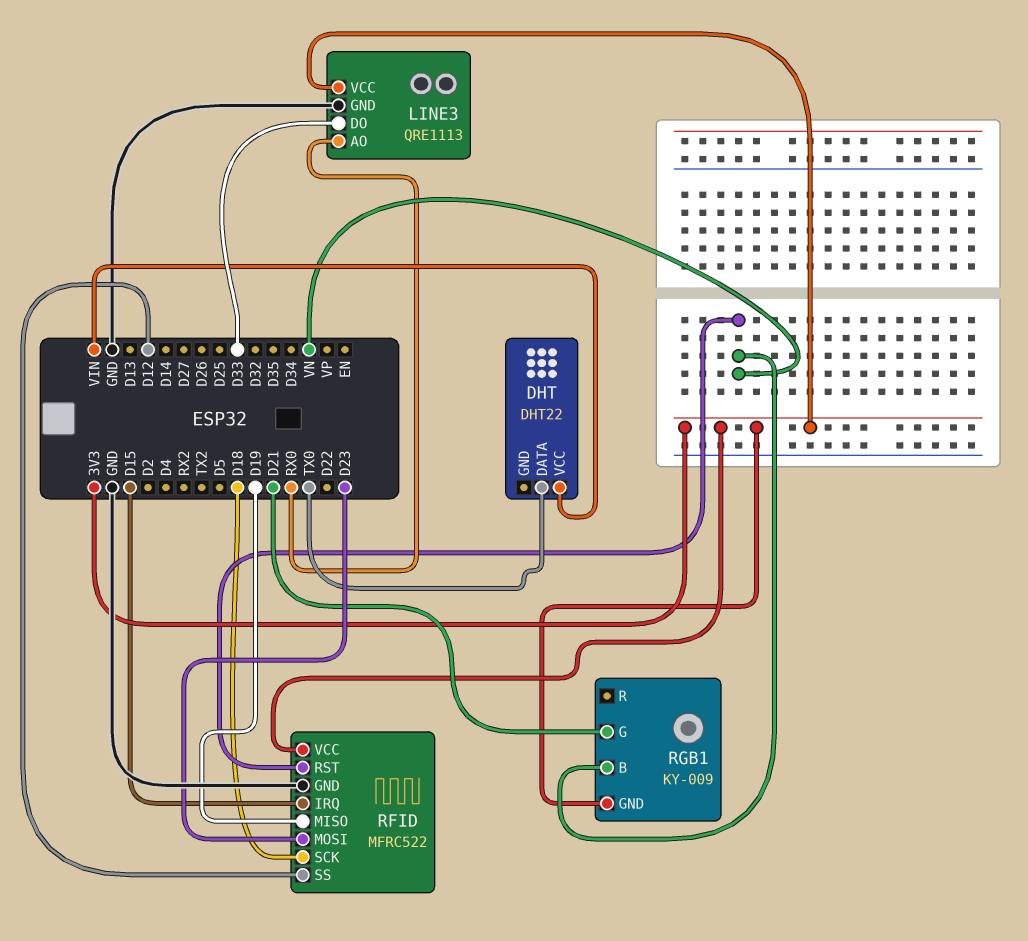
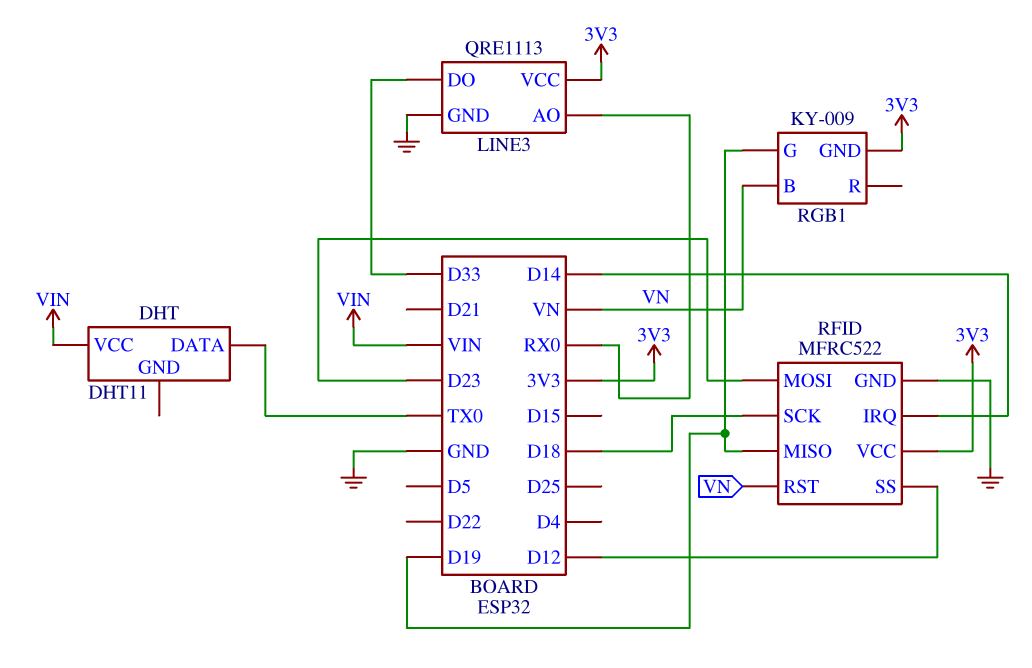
DHT: DHT22 -> DHT11
RFID pin IRQ: D15 -> D14
RGB1 pin G: D21 -> D19

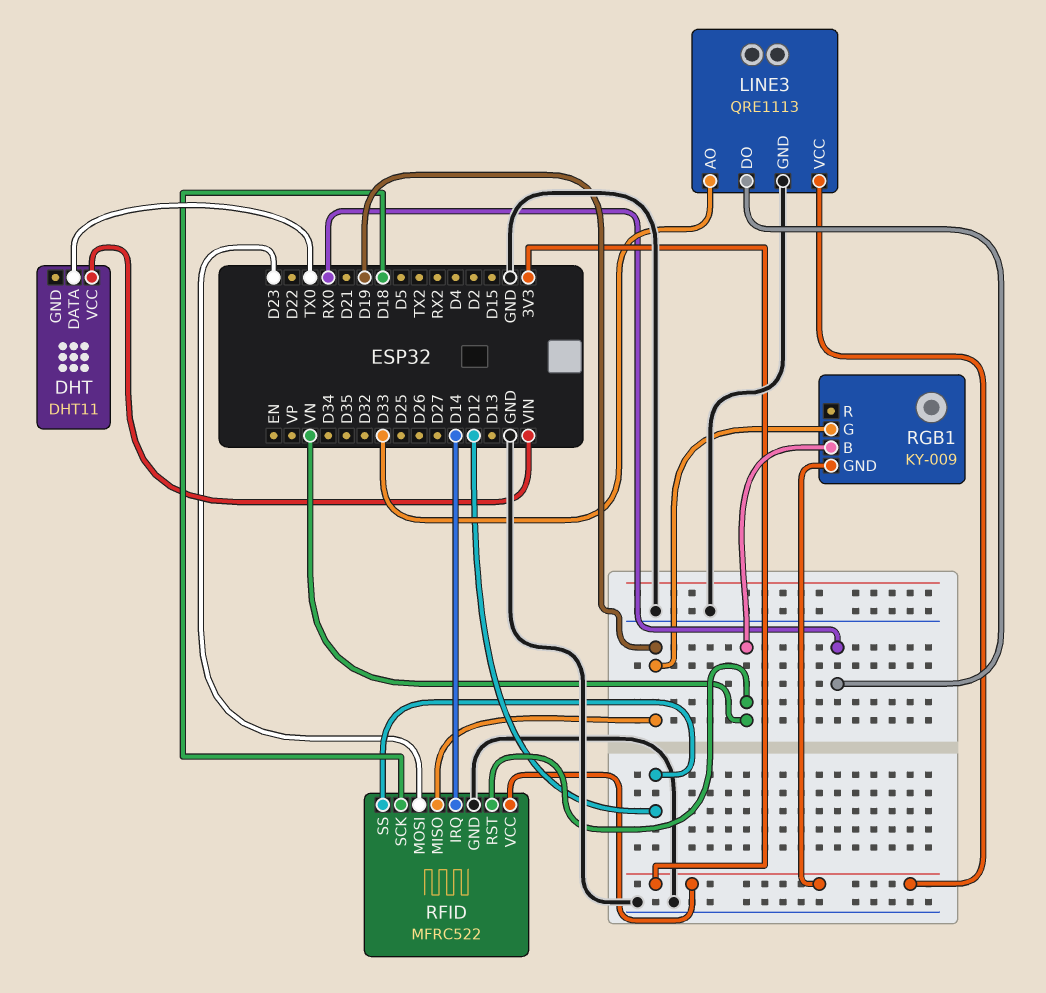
LINE3 pin AO: RX0 -> D33
LINE3 pin DO: D33 -> RX0

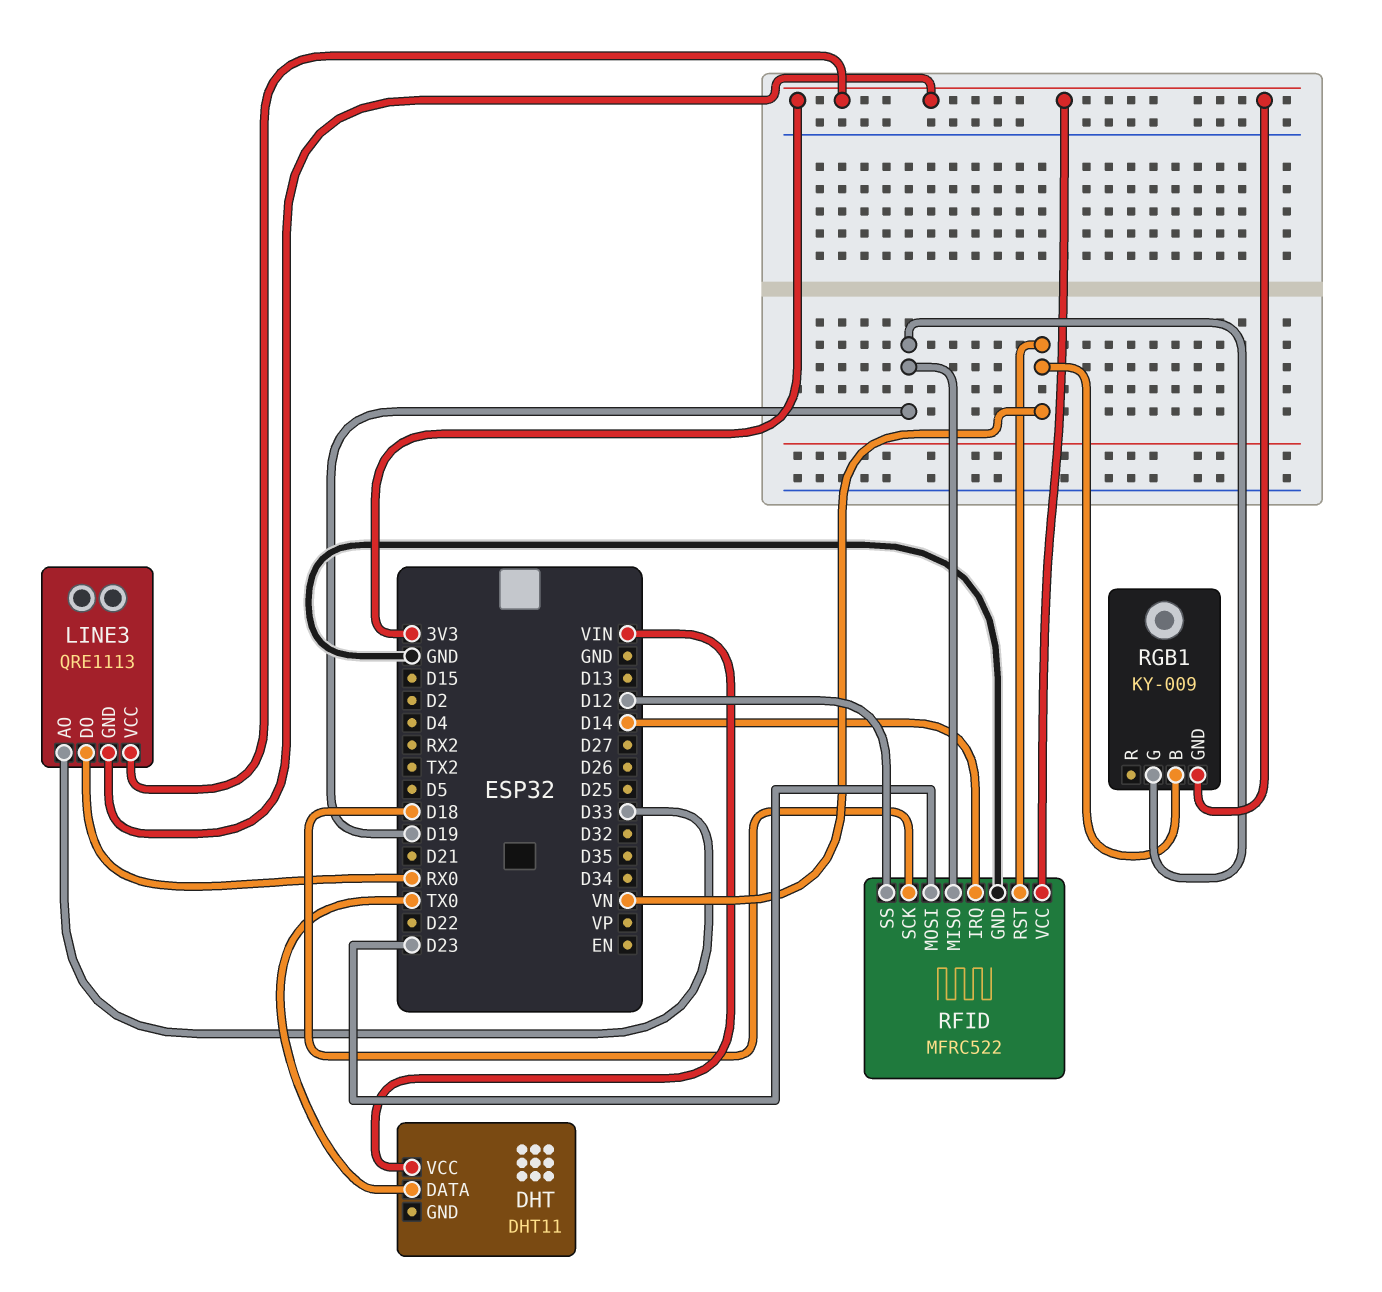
LINE3 pin GND: GND -> 3V3

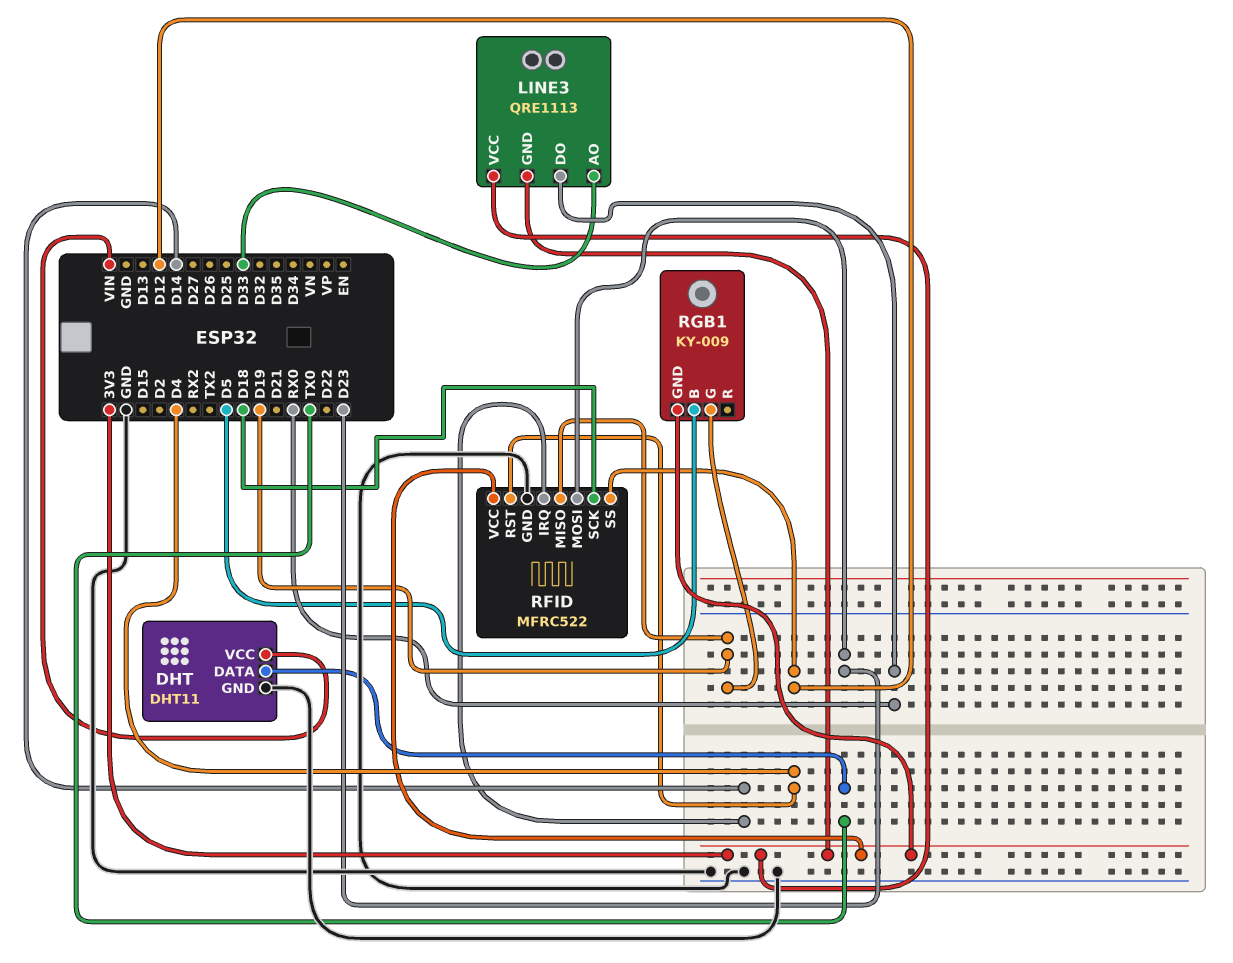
DHT pin GND: none -> GND
RFID pin RST: VN -> D4
RGB1 pin B: VN -> D5

